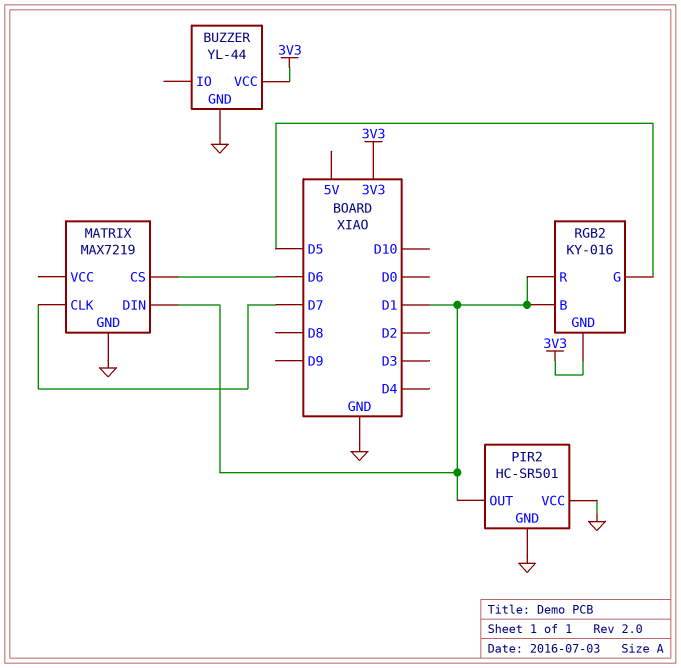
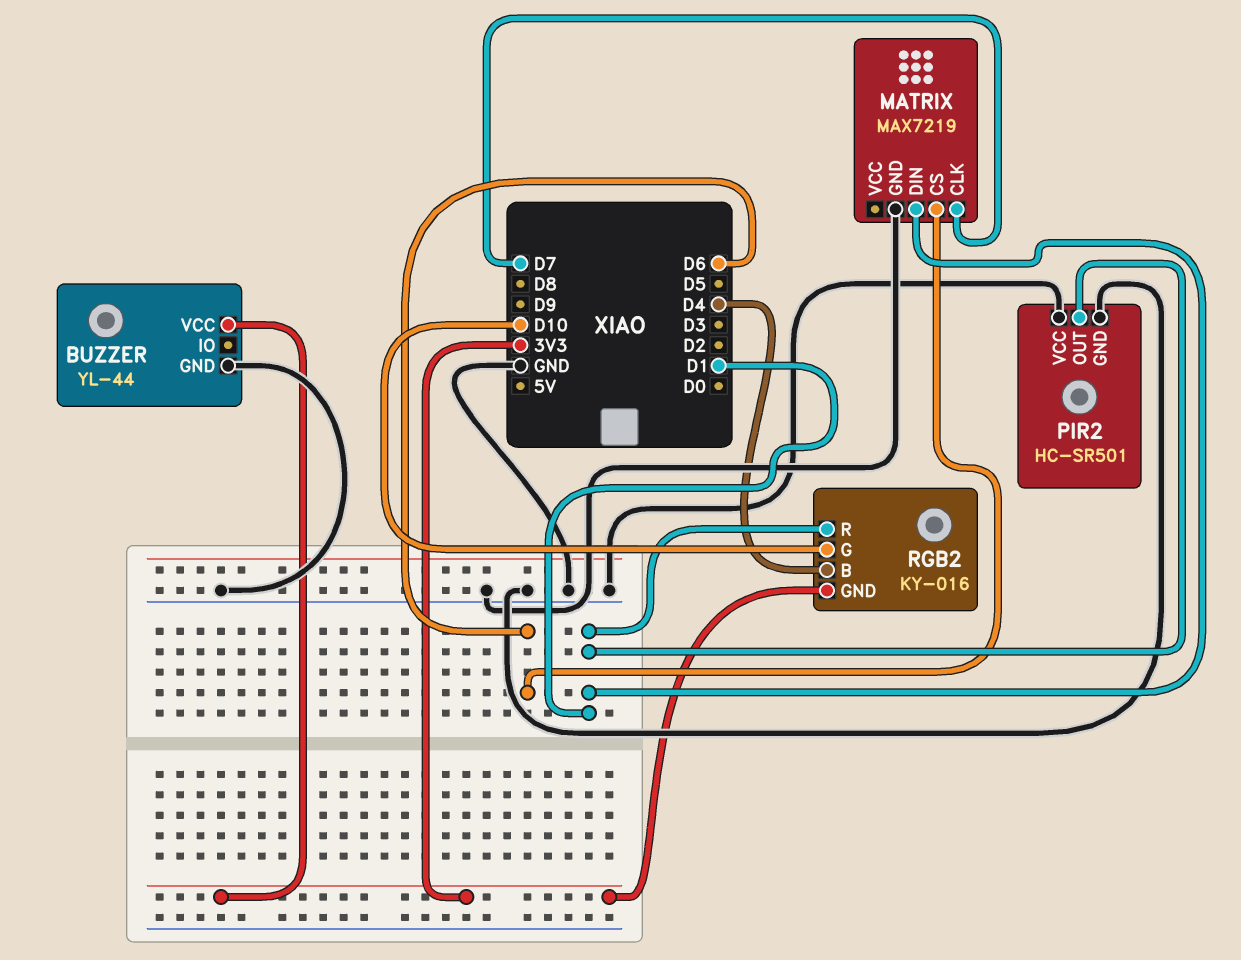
RGB2 pin B: D1 -> D4
RGB2 pin G: D5 -> D10

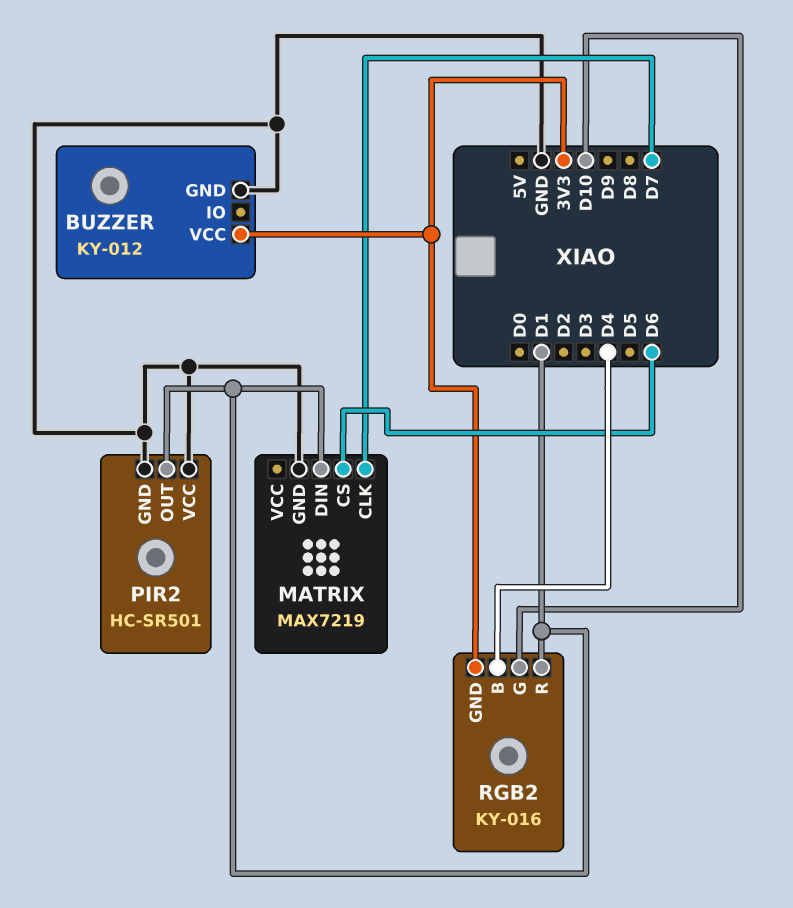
BUZZER: YL-44 -> KY-012

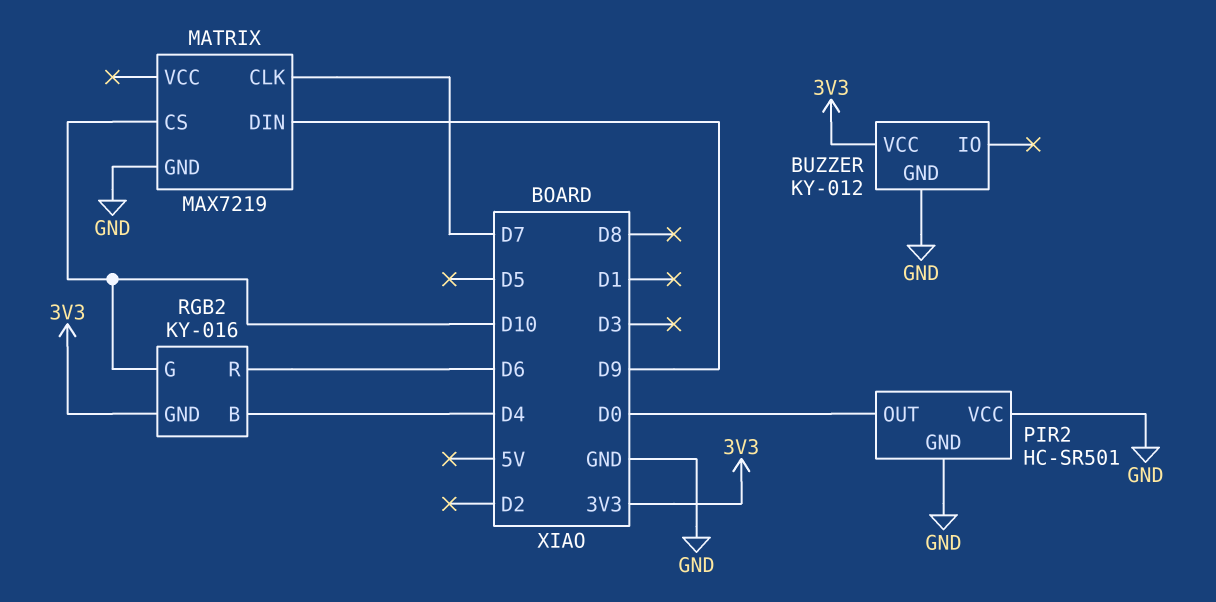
MATRIX pin CS: D6 -> D10
MATRIX pin DIN: D1 -> D9
PIR2 pin OUT: D1 -> D0
RGB2 pin R: D1 -> D6

